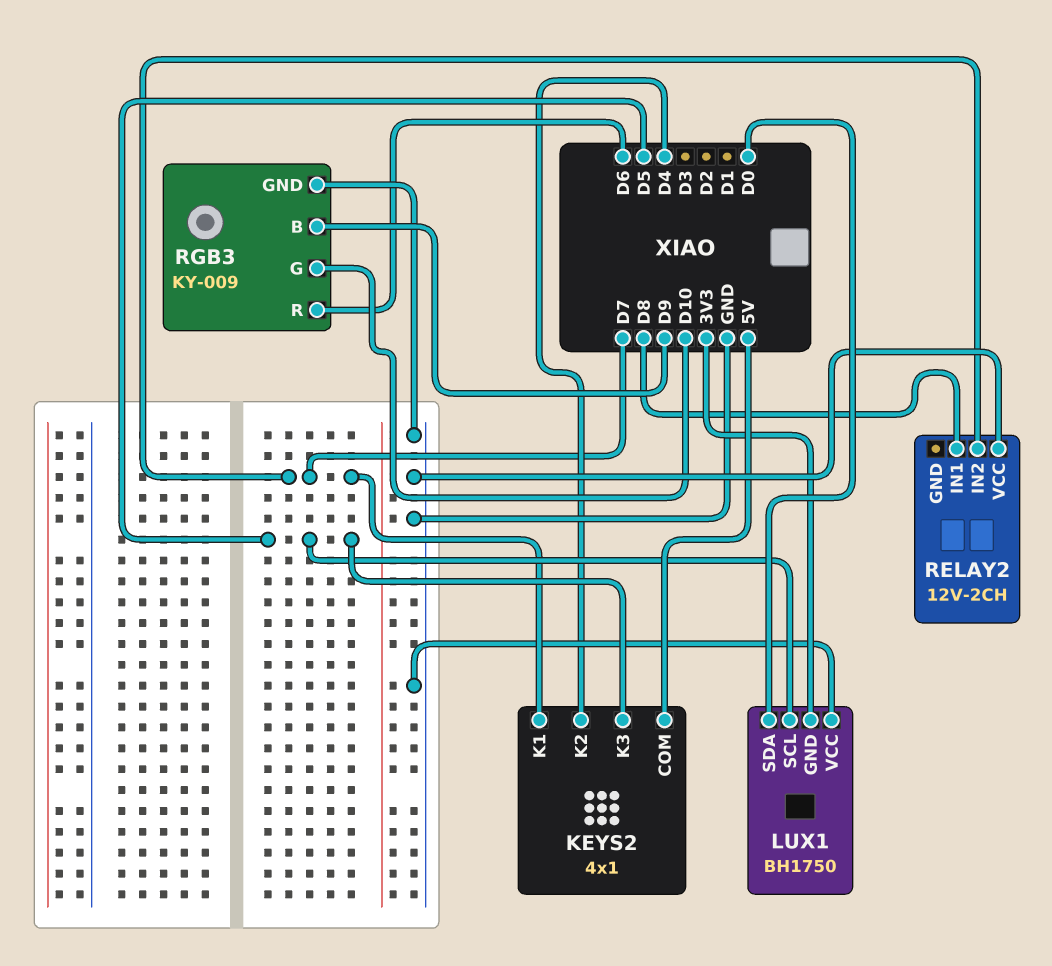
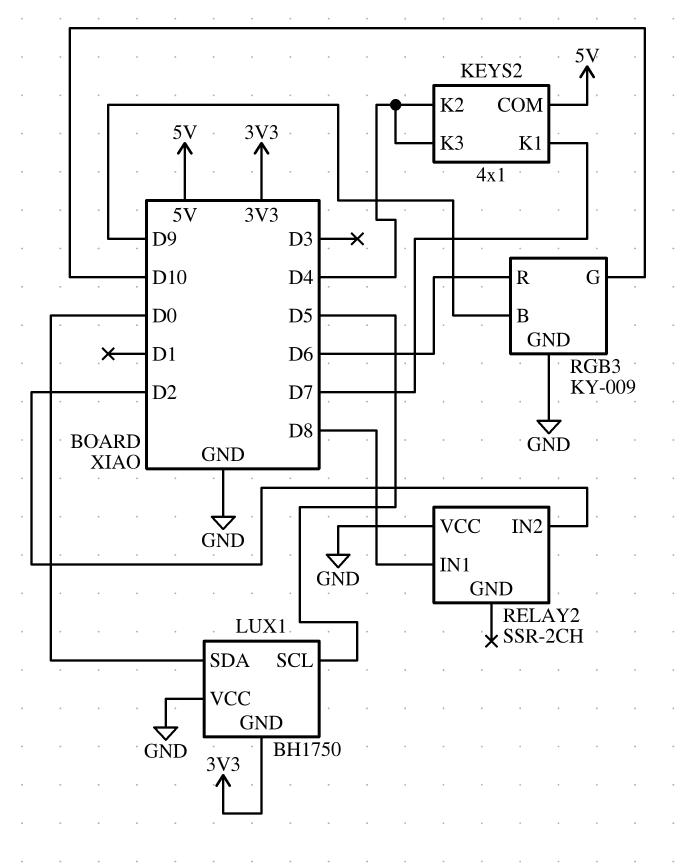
KEYS2 pin K3: D5 -> D4
RELAY2: 12V-2CH -> SSR-2CH
RELAY2 pin IN2: D7 -> D2

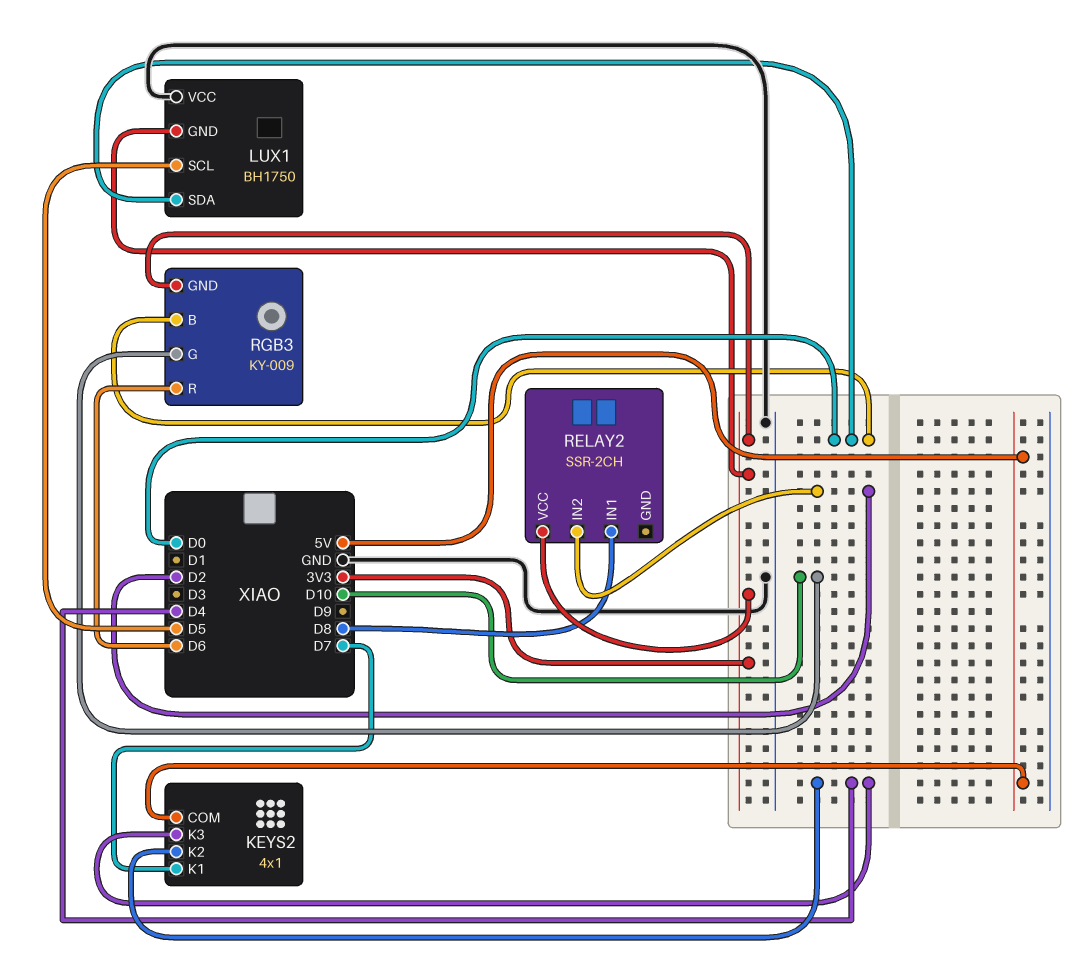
RELAY2 pin VCC: GND -> 3V3
RGB3 pin B: D9 -> D0
RGB3 pin GND: GND -> 3V3

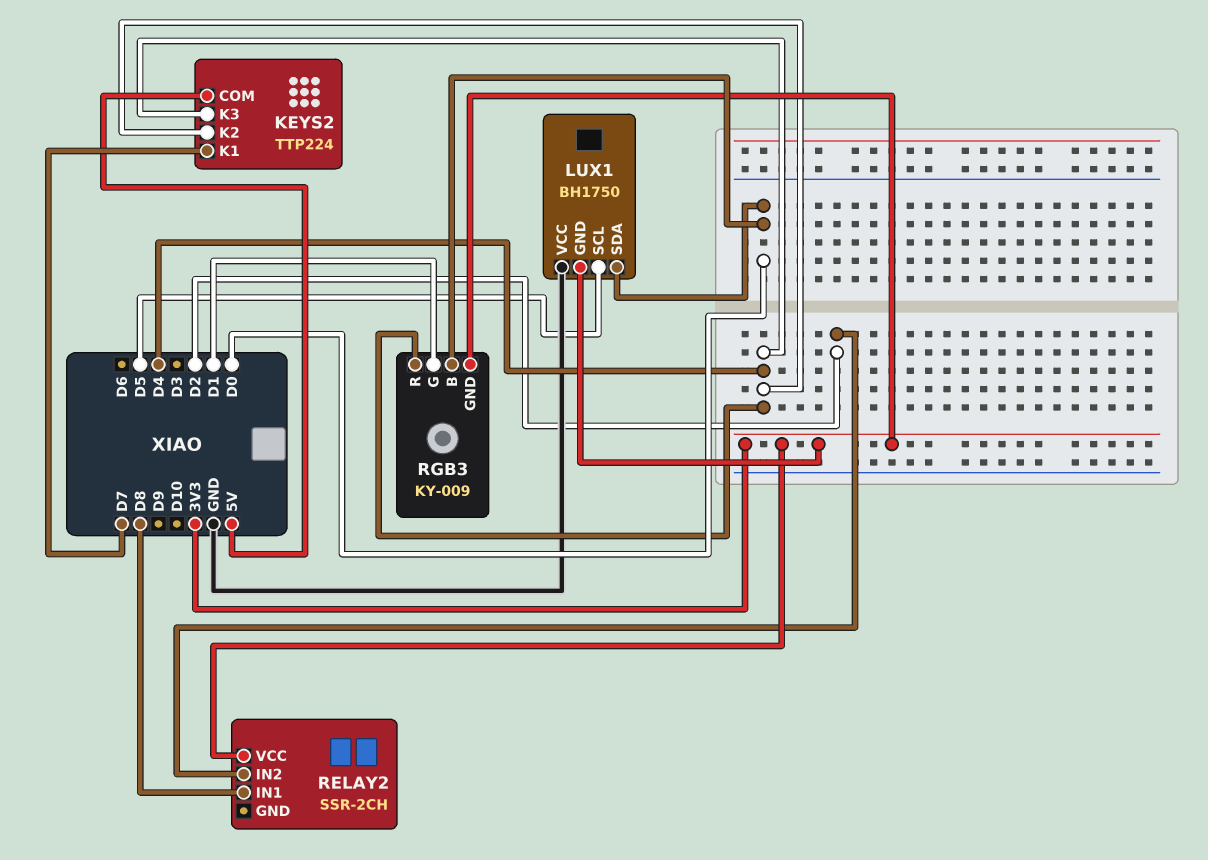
KEYS2: 4x1 -> TTP224
RGB3 pin G: D10 -> D1
RGB3 pin R: D6 -> D4

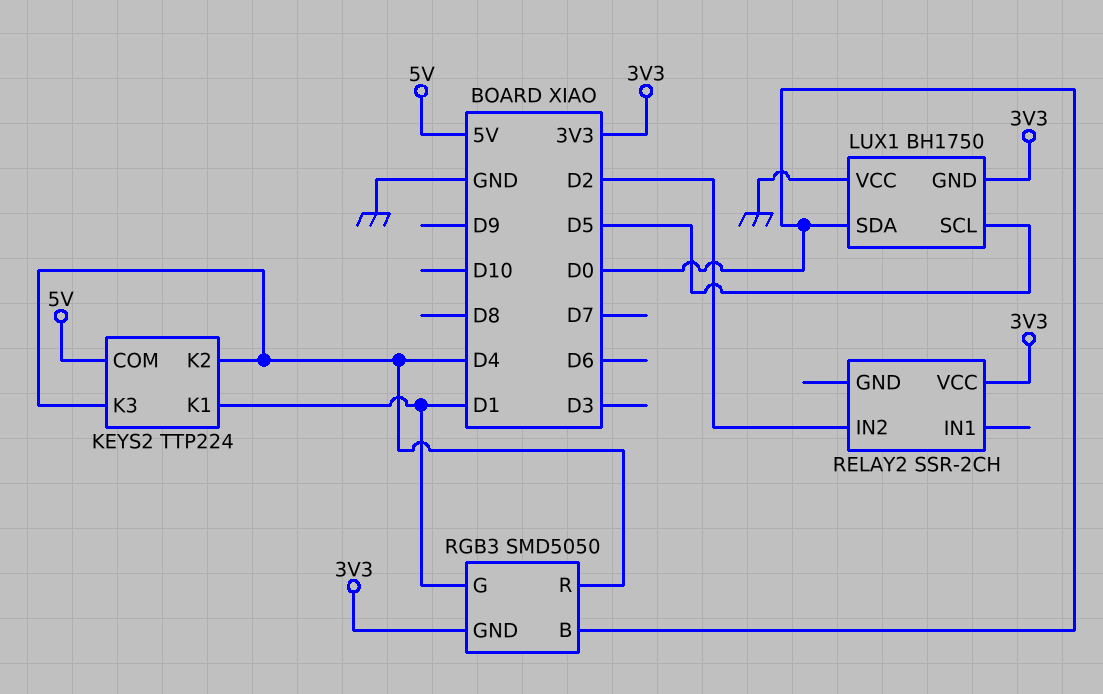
KEYS2 pin K1: D7 -> D1
RELAY2 pin IN1: D8 -> none
RGB3: KY-009 -> SMD5050

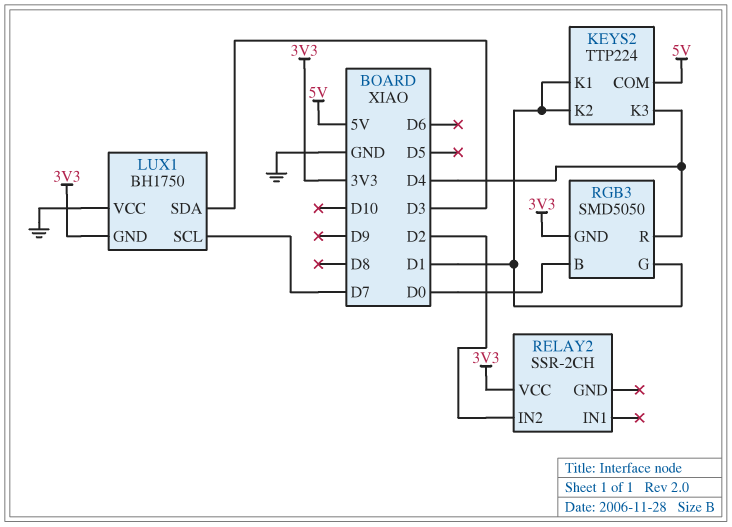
KEYS2 pin K2: D4 -> D1
LUX1 pin SCL: D5 -> D7
LUX1 pin SDA: D0 -> D3

